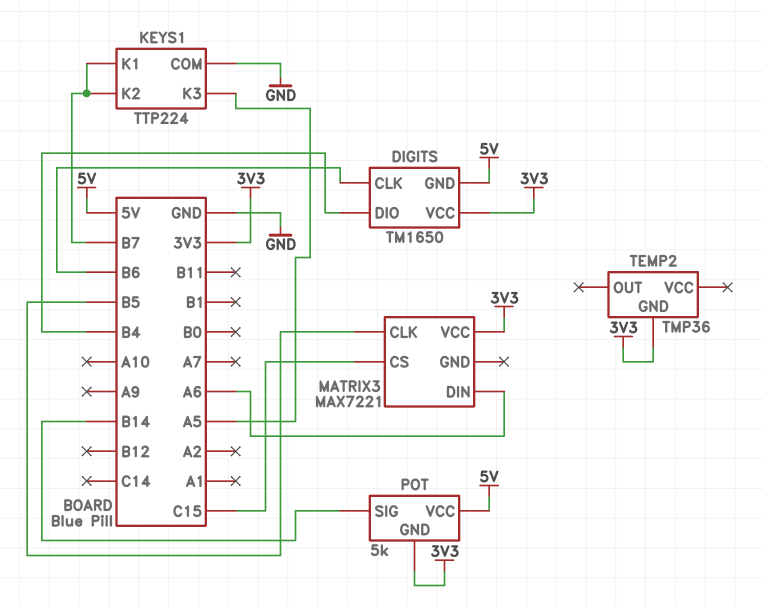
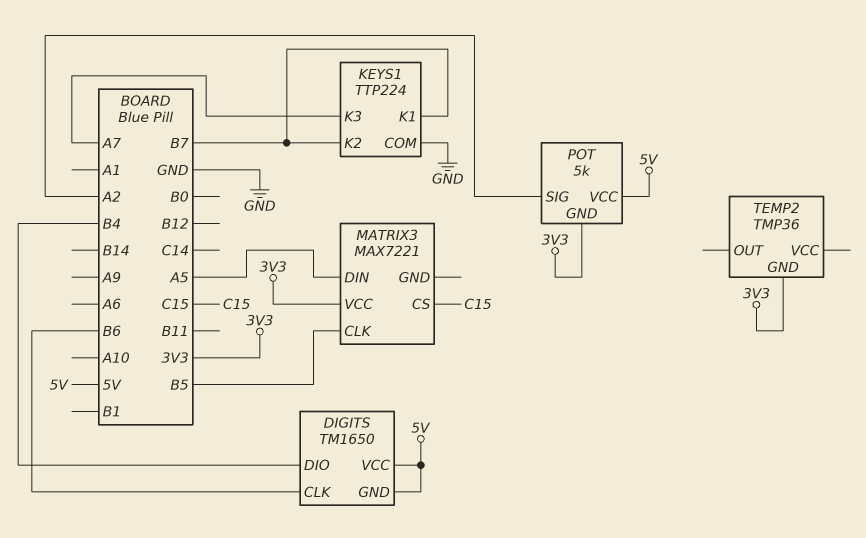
DIGITS pin VCC: 3V3 -> 5V
KEYS1 pin K3: A5 -> A7
MATRIX3 pin DIN: A6 -> A5
POT pin SIG: B14 -> A2

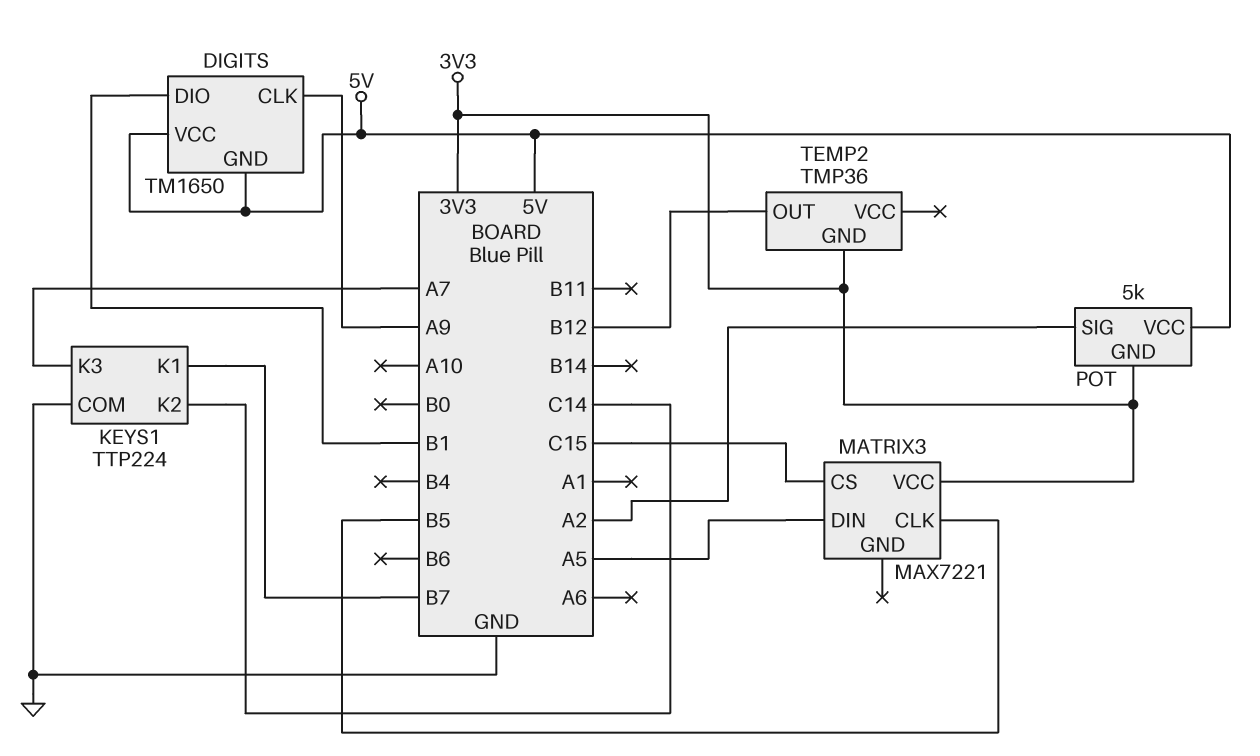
DIGITS pin CLK: B6 -> A9
DIGITS pin DIO: B4 -> B1
KEYS1 pin K2: B7 -> C14
TEMP2 pin OUT: none -> B12

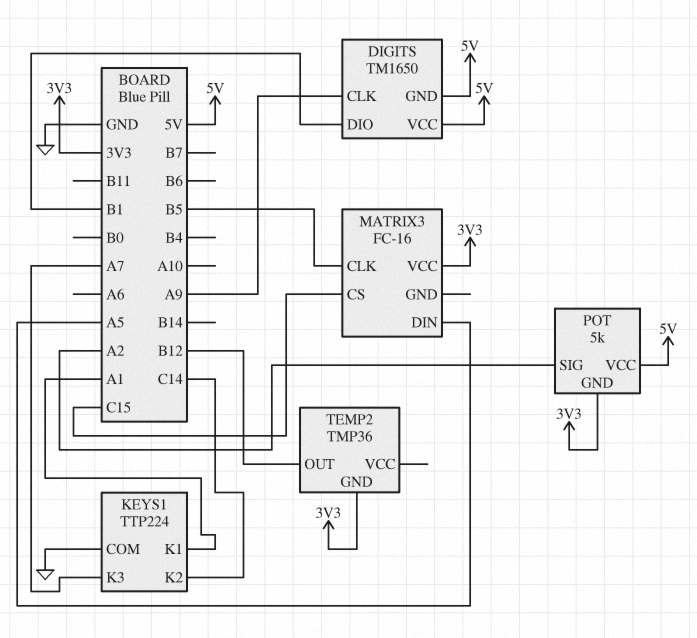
KEYS1 pin K1: B7 -> A1
MATRIX3: MAX7221 -> FC-16

